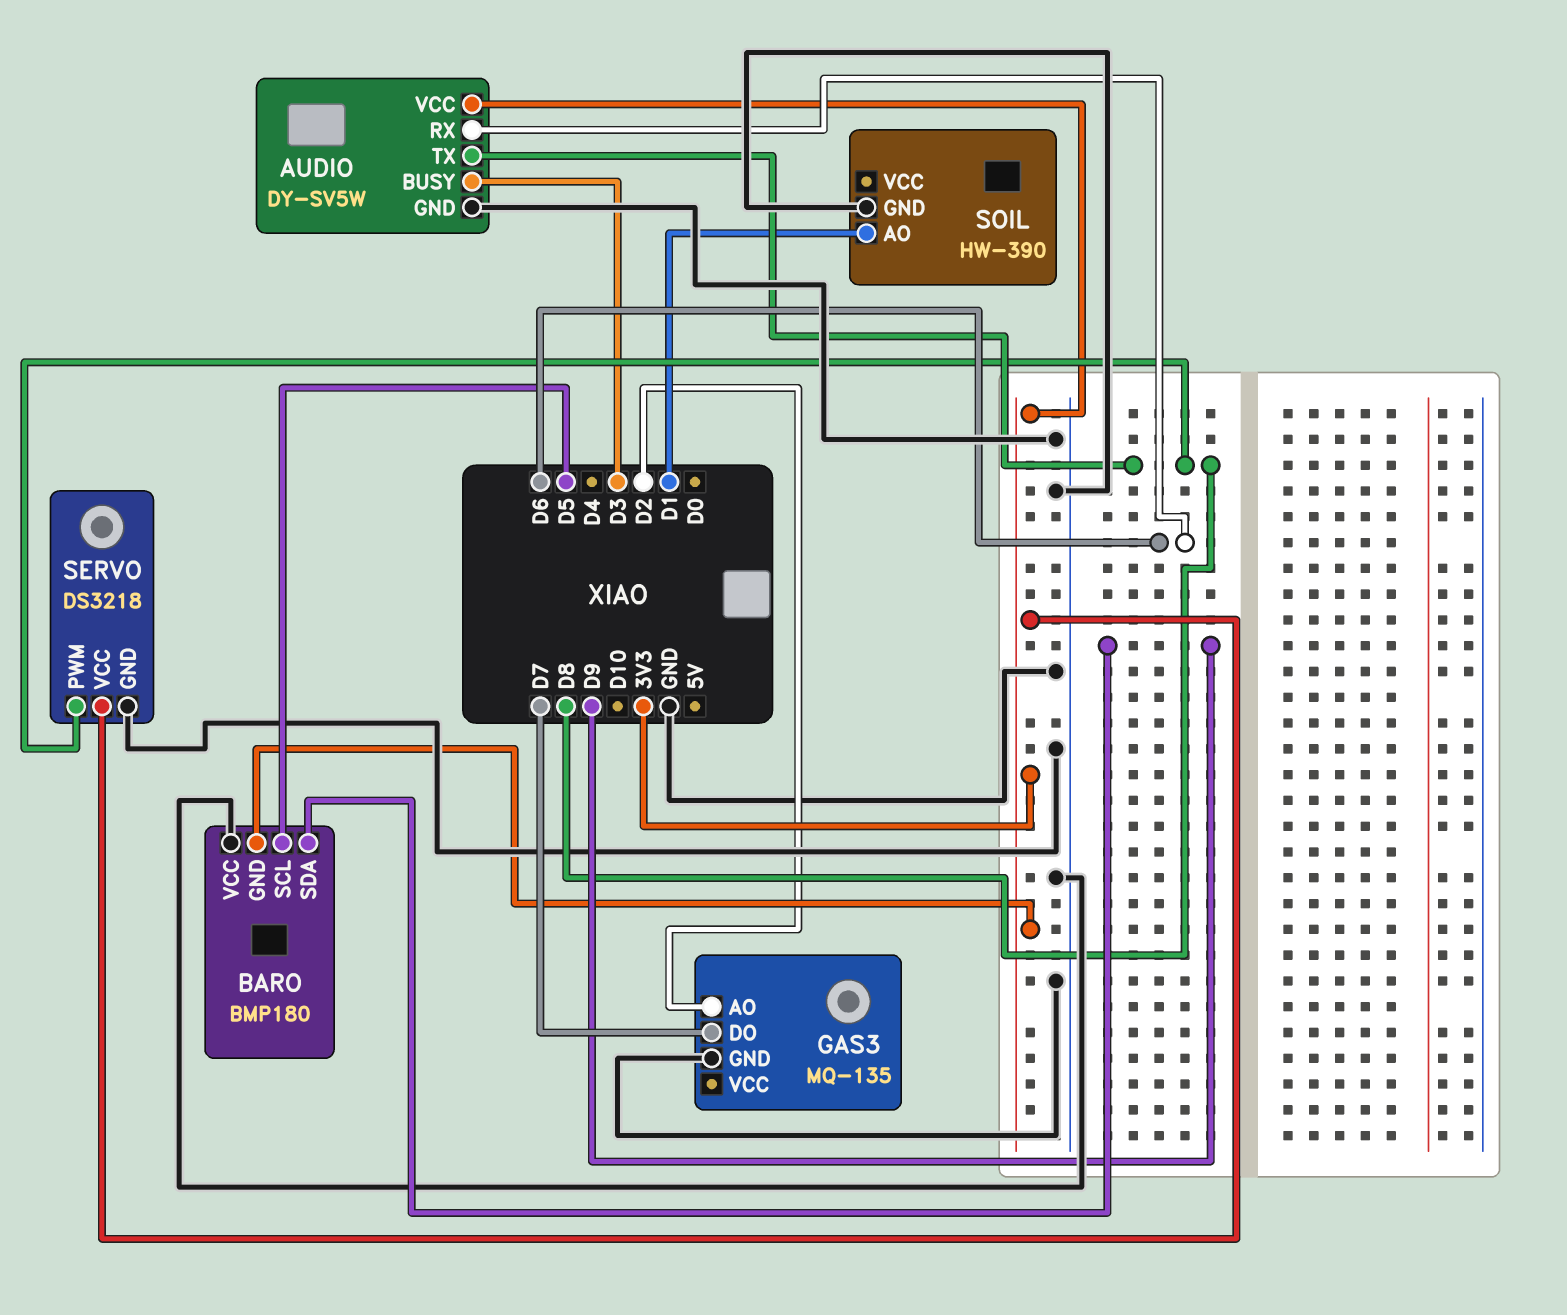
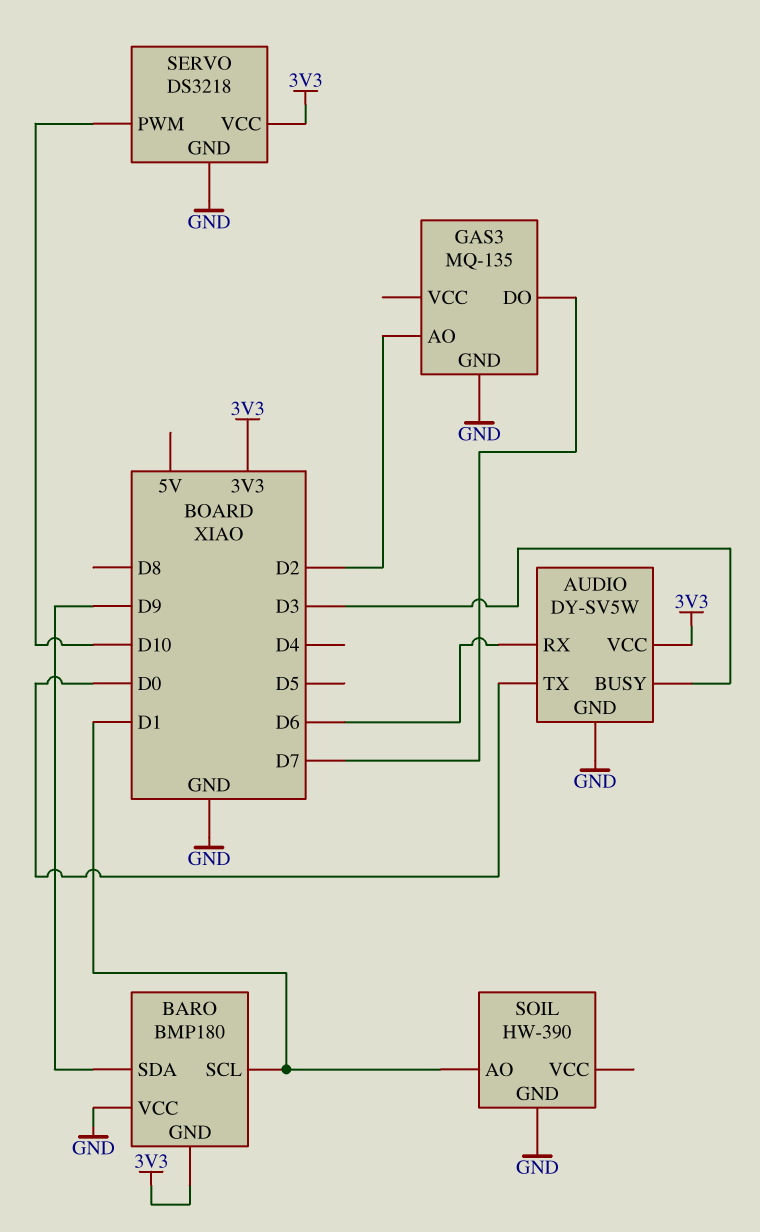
AUDIO pin TX: D8 -> D0
BARO pin SCL: D5 -> D1
SERVO pin PWM: D8 -> D10

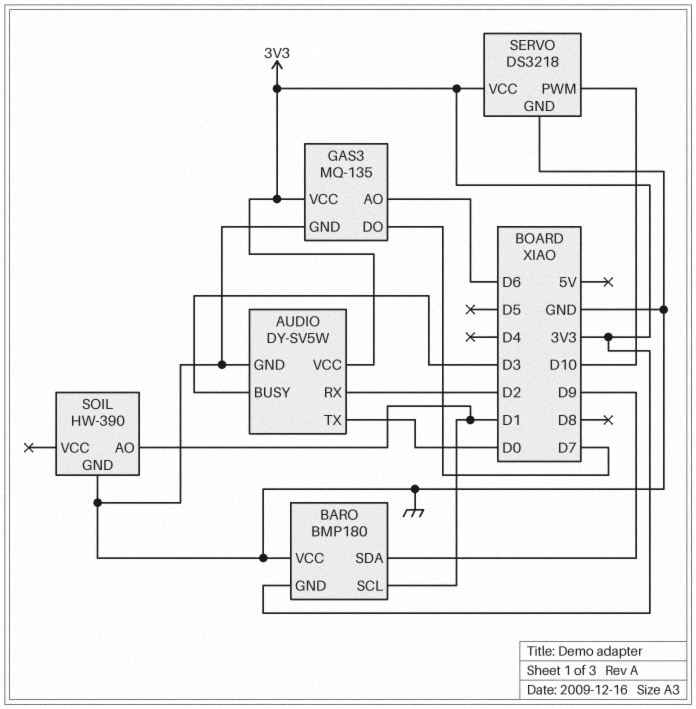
AUDIO pin RX: D6 -> D2
GAS3 pin AO: D2 -> D6
GAS3 pin VCC: none -> 3V3

